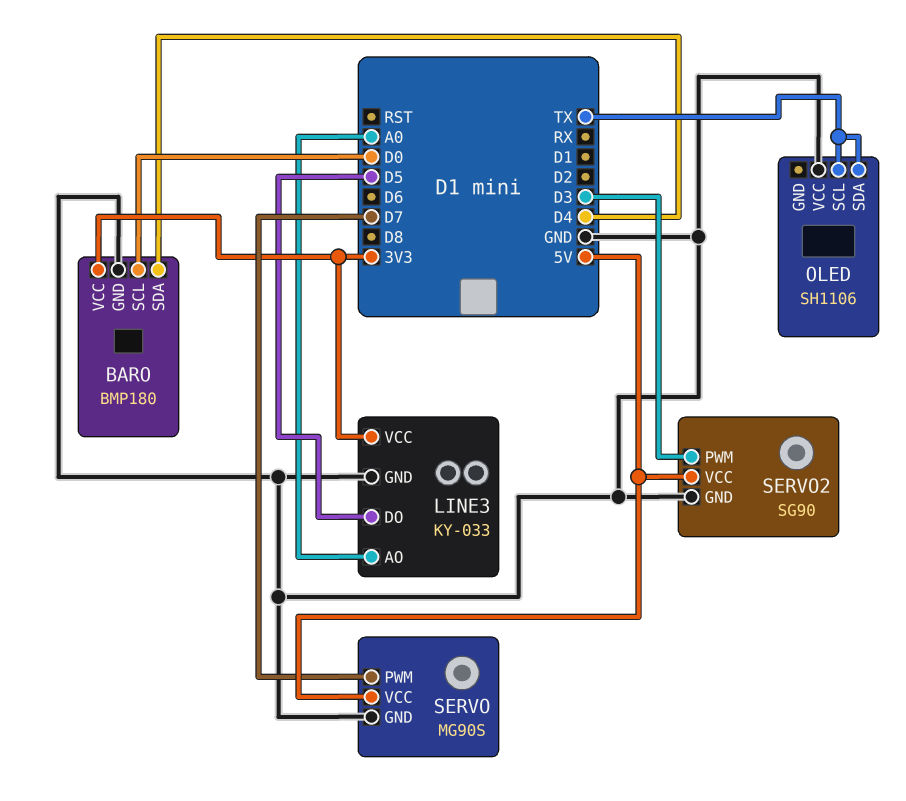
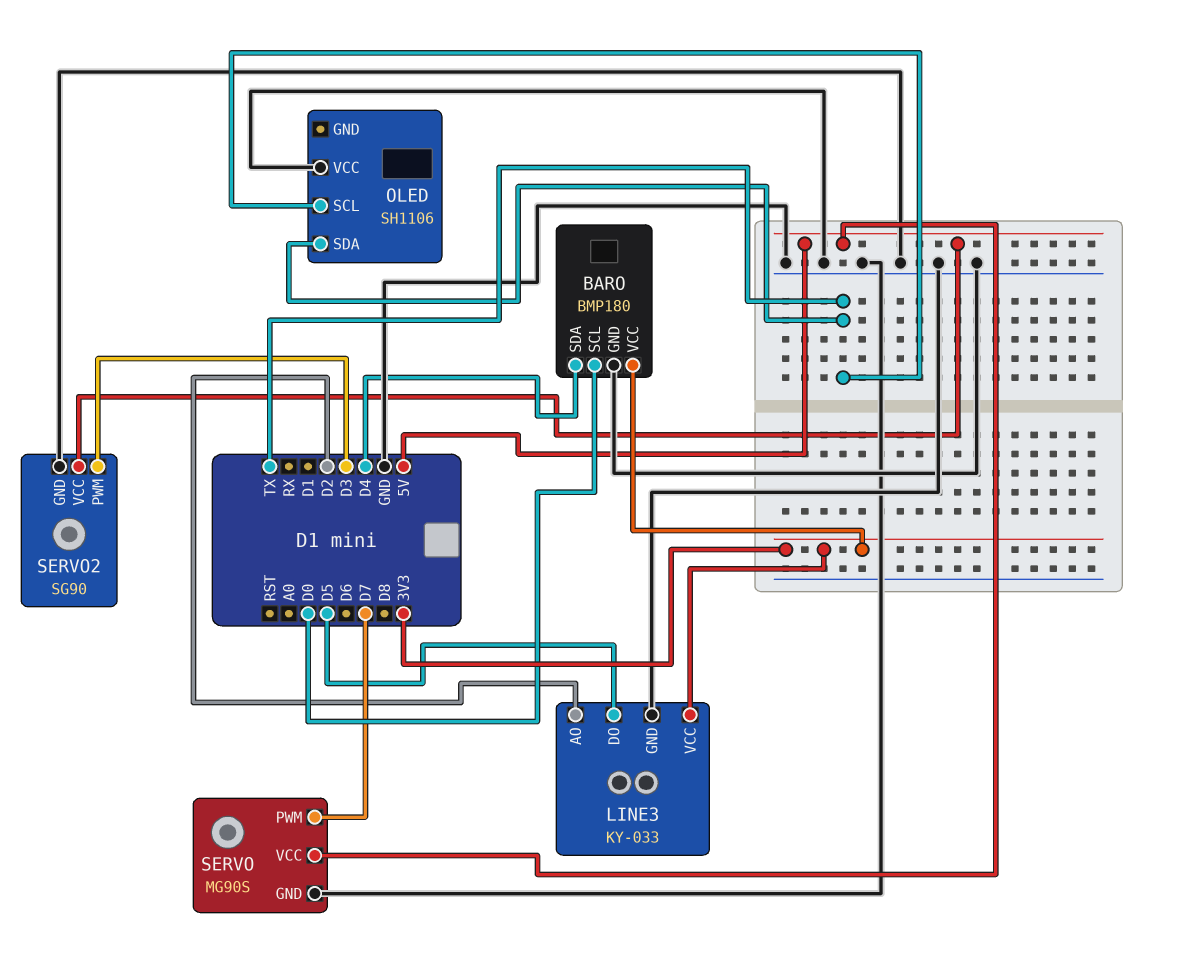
LINE3 pin AO: A0 -> D2

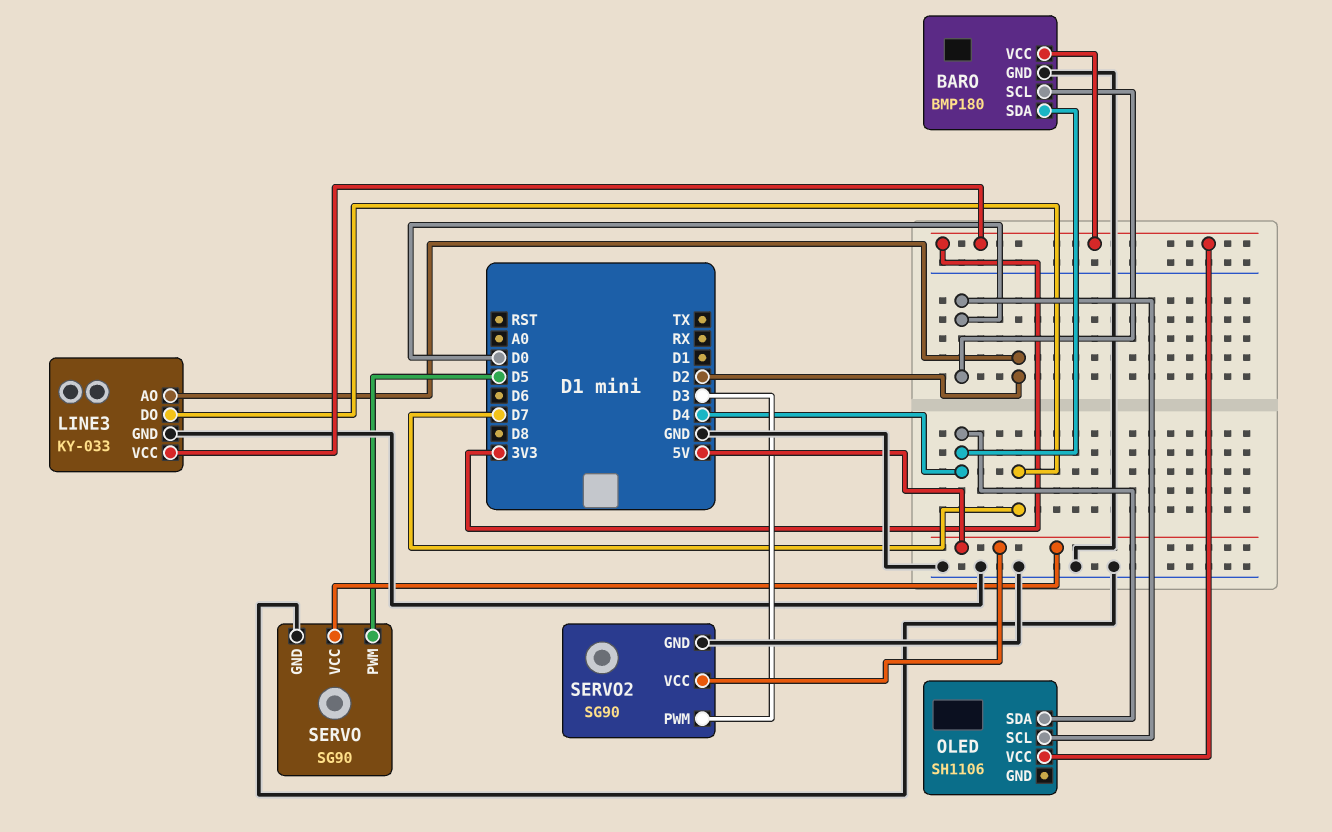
LINE3 pin DO: D5 -> D7
OLED pin SCL: TX -> D0
OLED pin SDA: TX -> D4
OLED pin VCC: GND -> 3V3
SERVO: MG90S -> SG90
SERVO pin PWM: D7 -> D5

